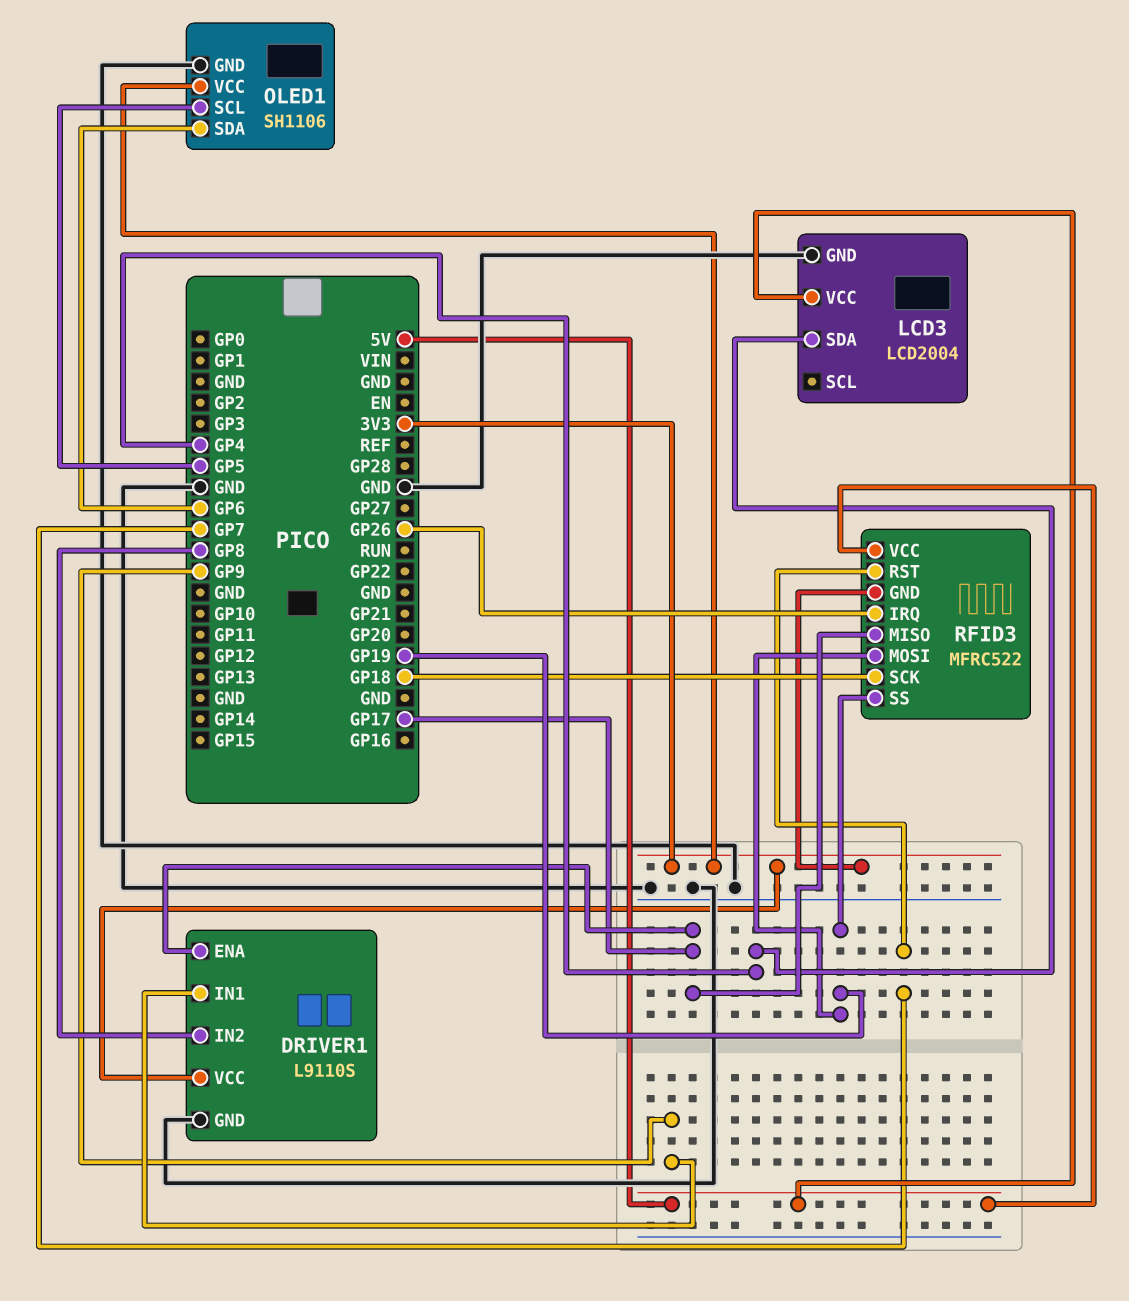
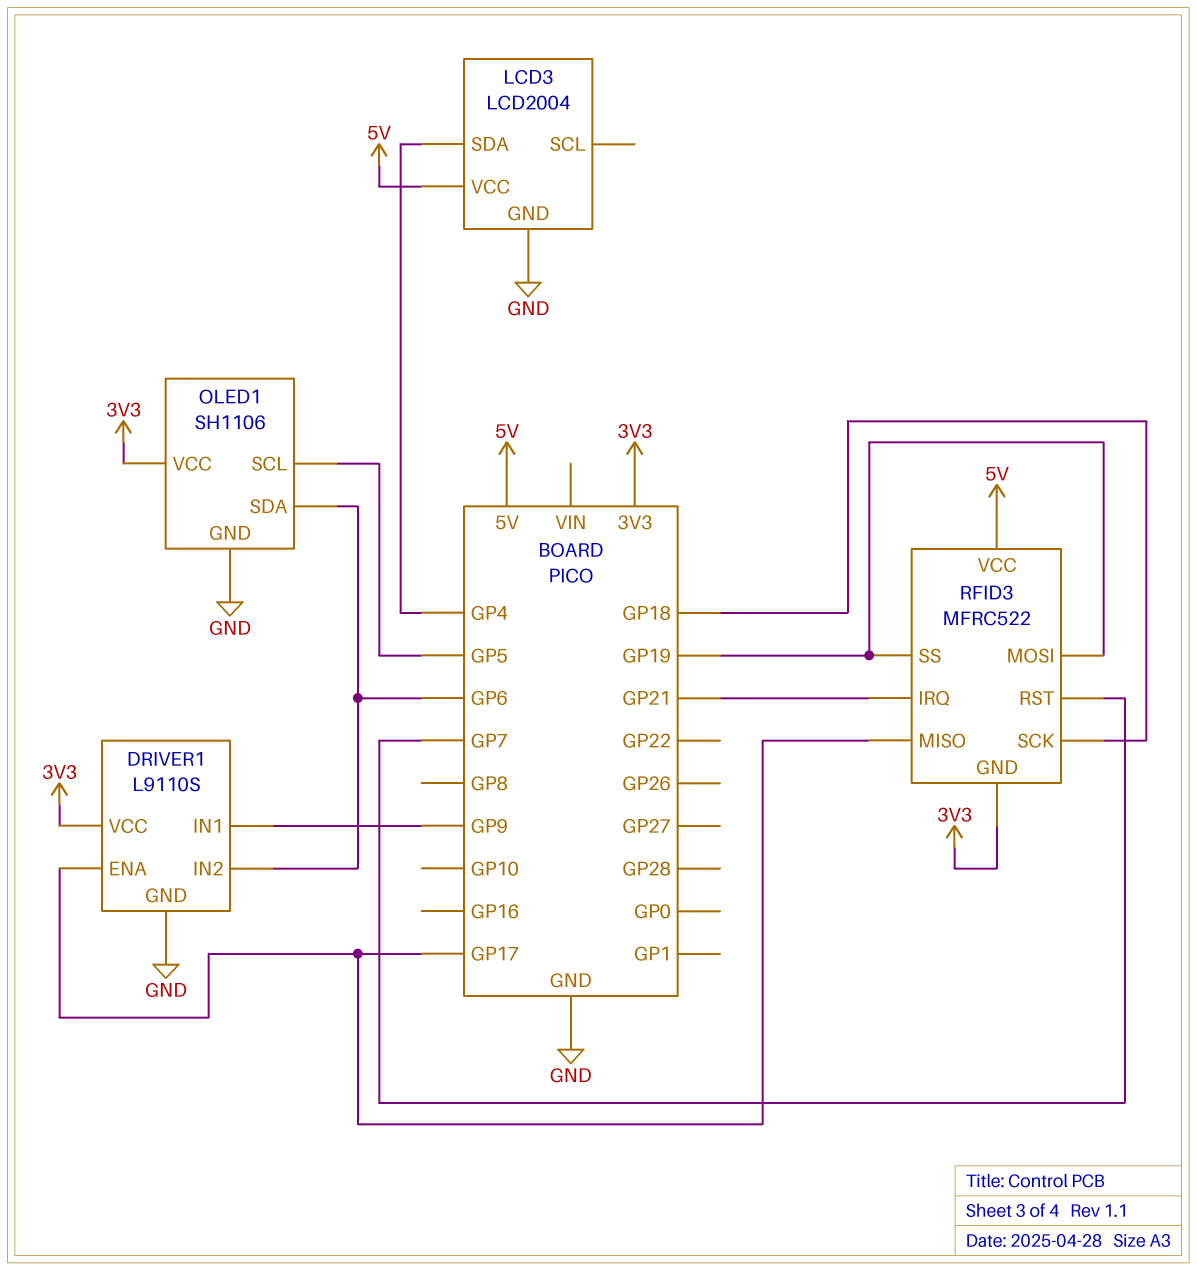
DRIVER1 pin IN2: GP8 -> GP6
RFID3 pin IRQ: GP26 -> GP21

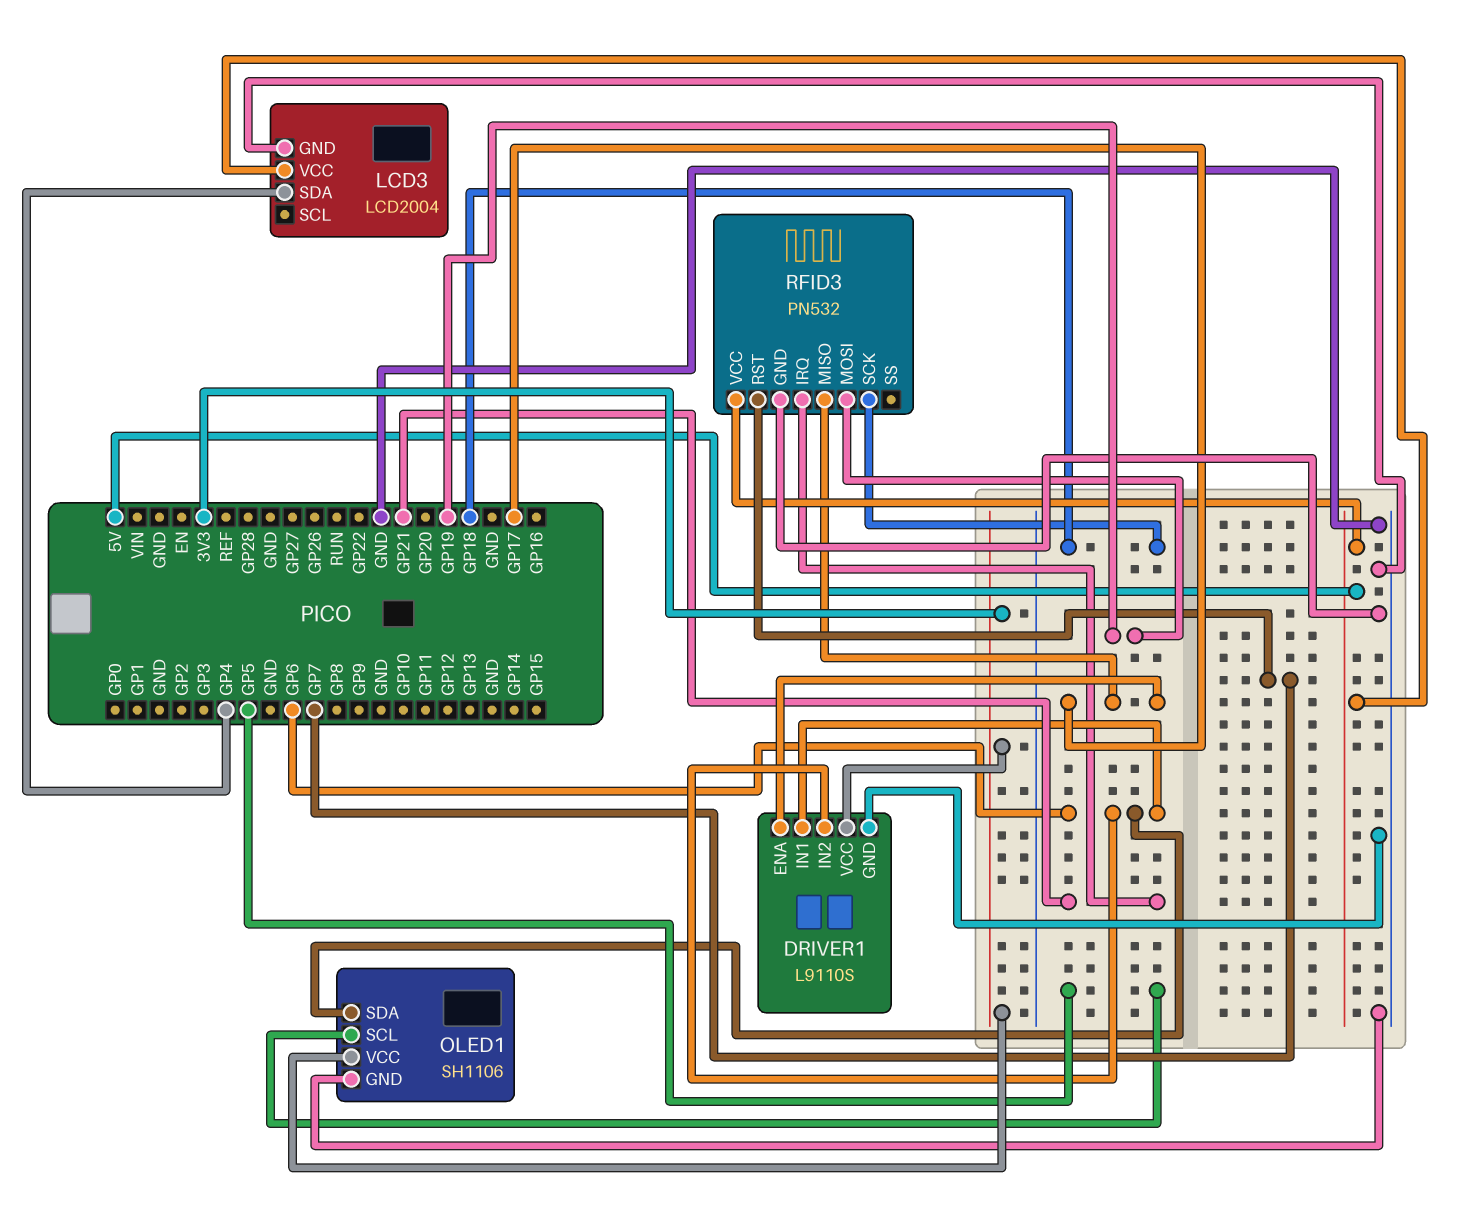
DRIVER1 pin IN1: GP9 -> GP6
RFID3: MFRC522 -> PN532
RFID3 pin GND: 3V3 -> GND
RFID3 pin SS: GP19 -> none

